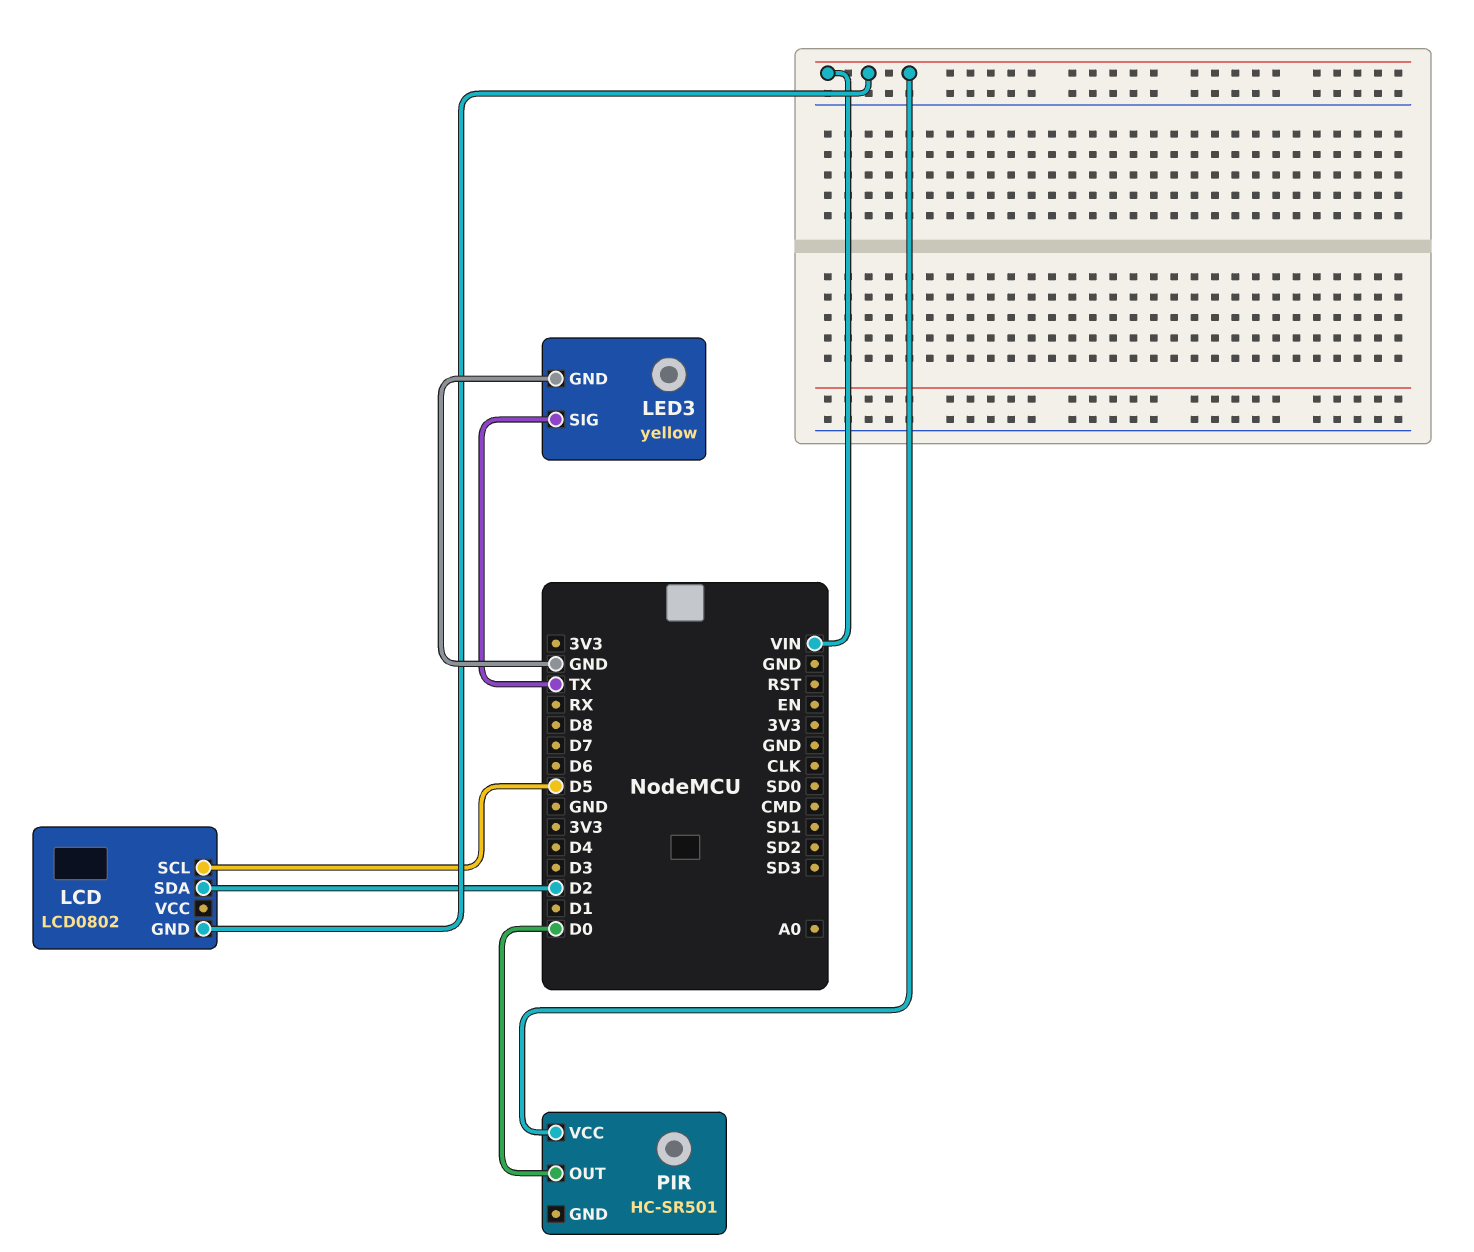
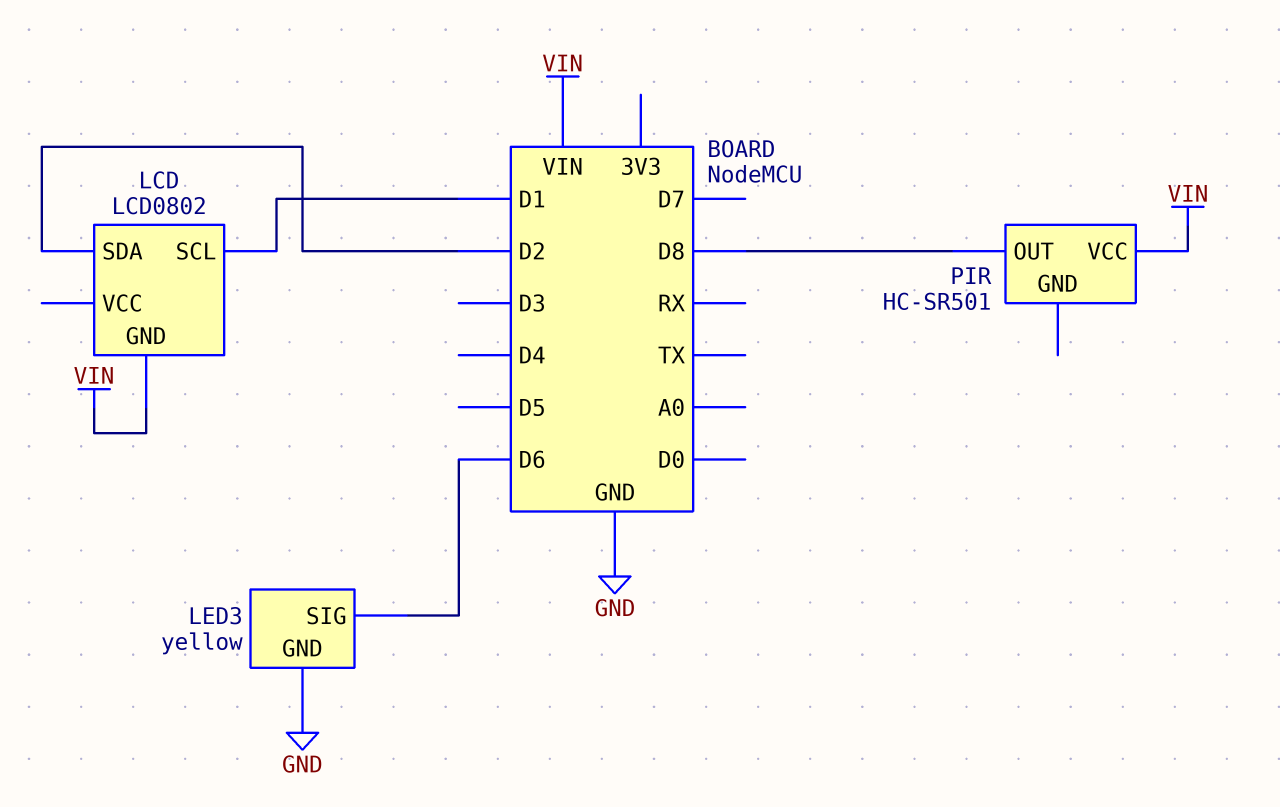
LCD pin SCL: D5 -> D1
LED3 pin SIG: TX -> D6
PIR pin OUT: D0 -> D8

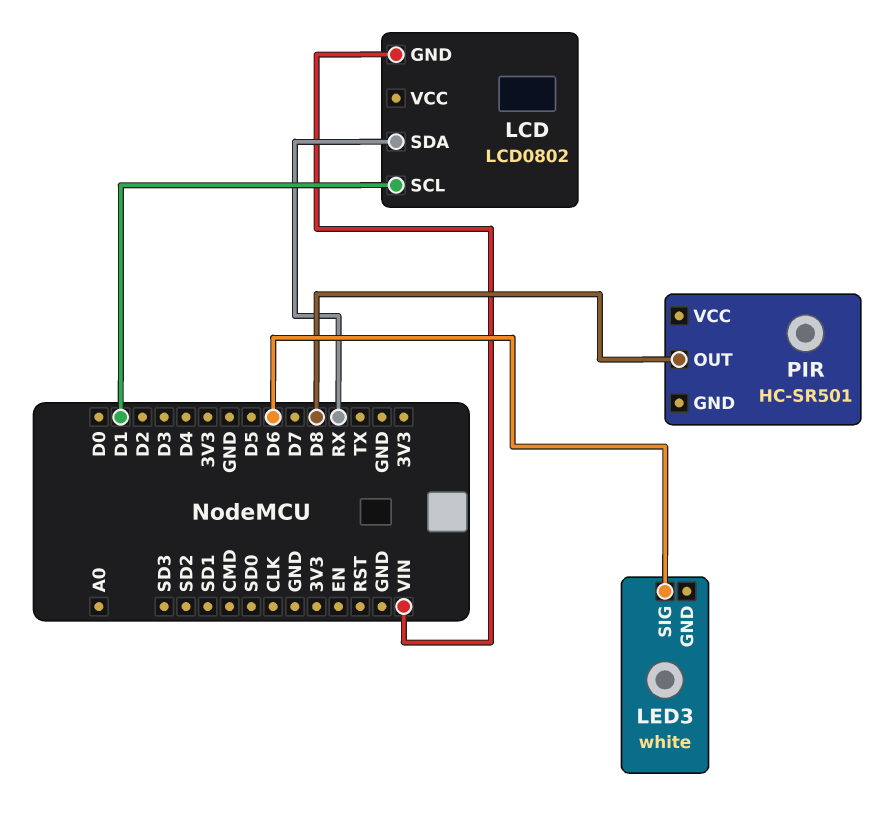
LCD pin SDA: D2 -> RX
LED3: yellow -> white
LED3 pin GND: GND -> none
PIR pin VCC: VIN -> none

